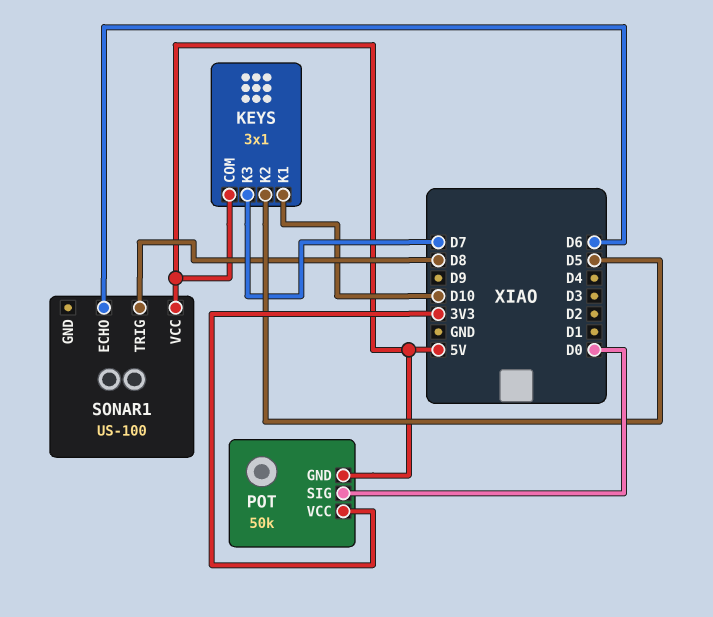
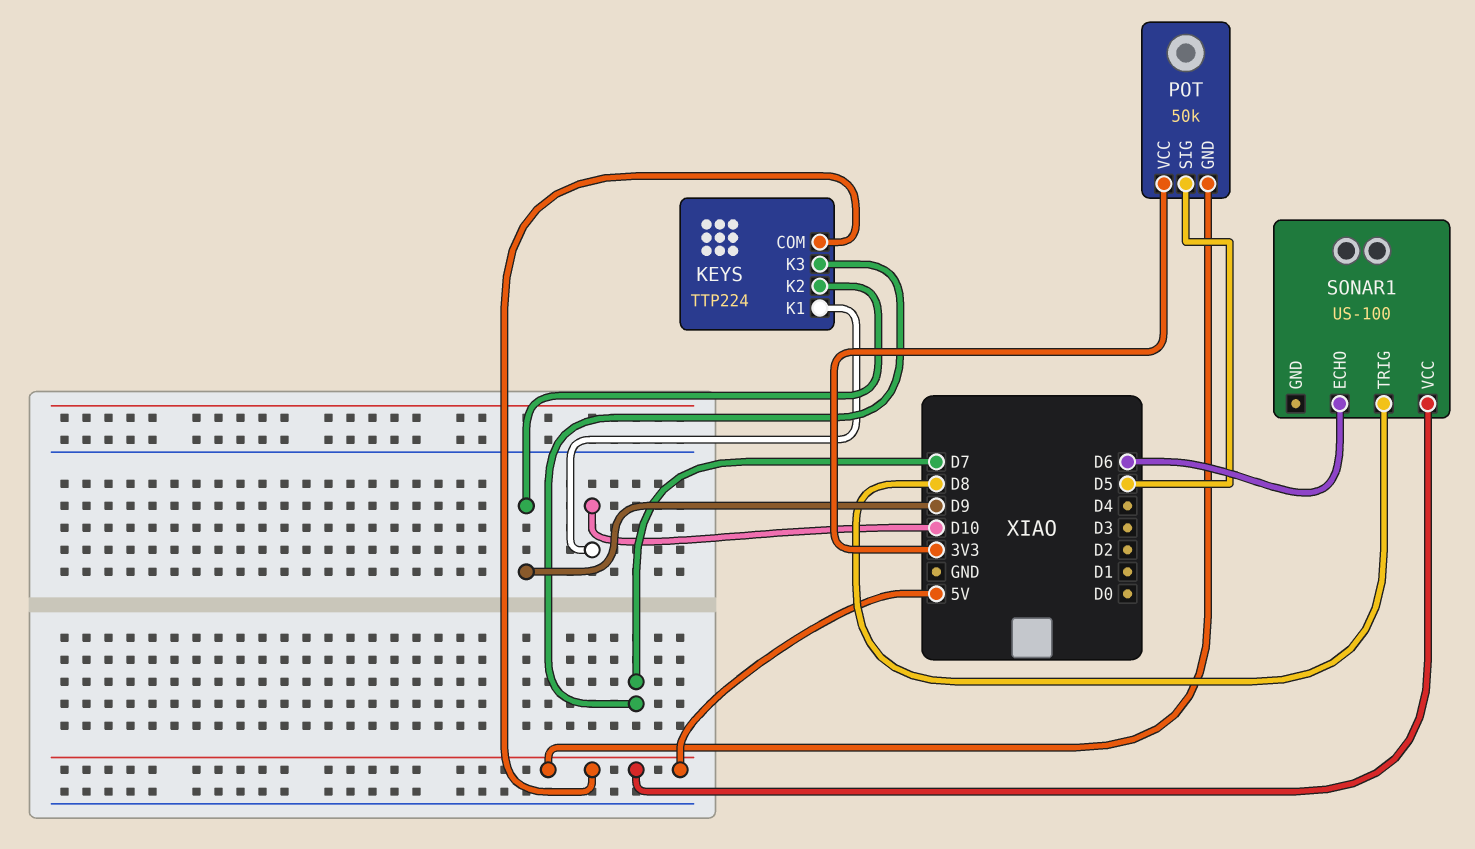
KEYS: 3x1 -> TTP224
KEYS pin K2: D5 -> D9
POT pin SIG: D0 -> D5

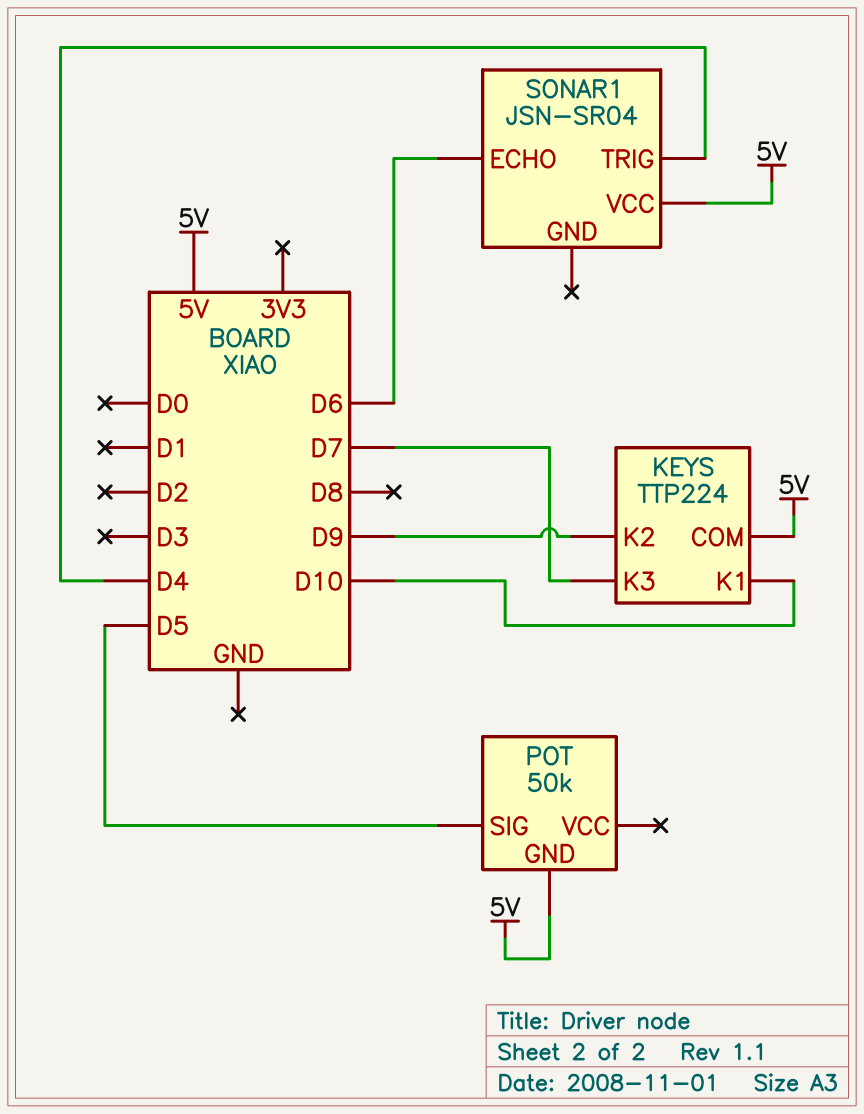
POT pin VCC: 3V3 -> none
SONAR1: US-100 -> JSN-SR04
SONAR1 pin TRIG: D8 -> D4

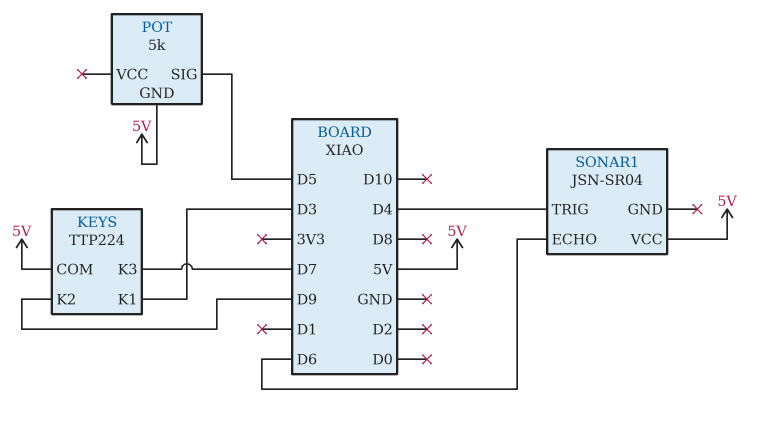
KEYS pin K1: D10 -> D3
POT: 50k -> 5k

